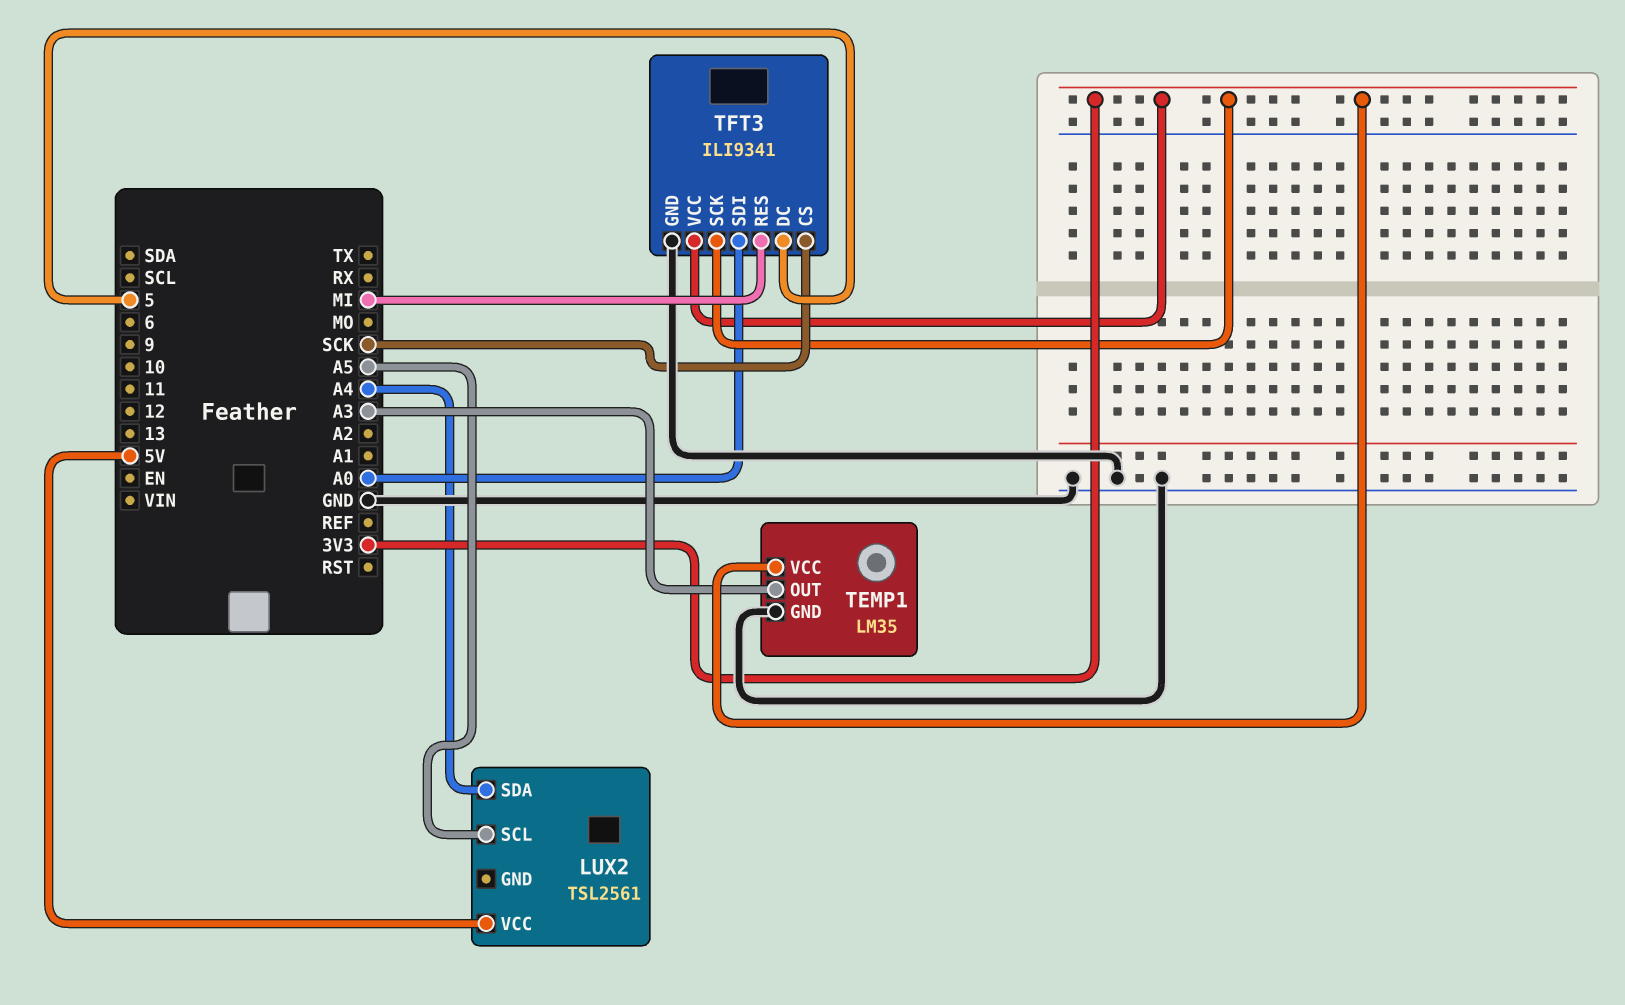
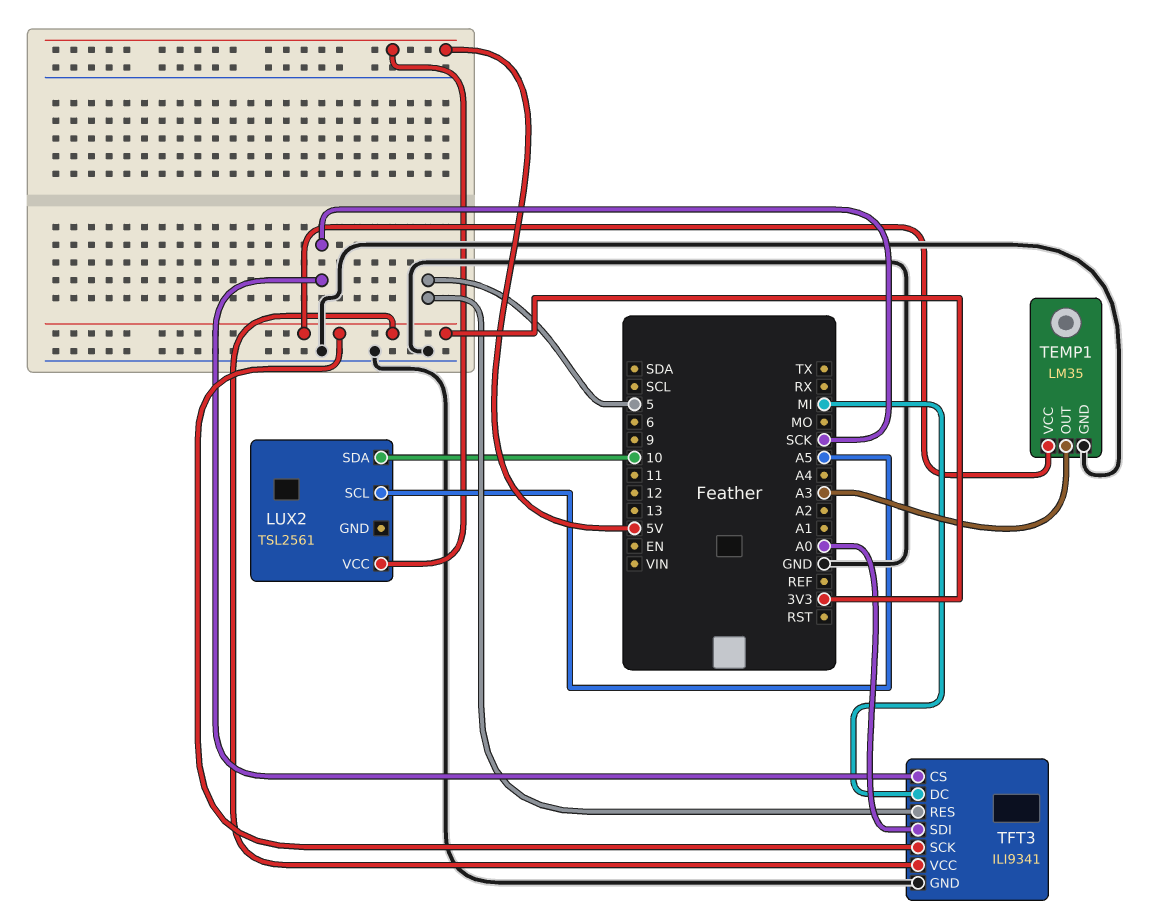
LUX2 pin SDA: A4 -> 10
TFT3 pin DC: 5 -> MI
TFT3 pin RES: MI -> 5

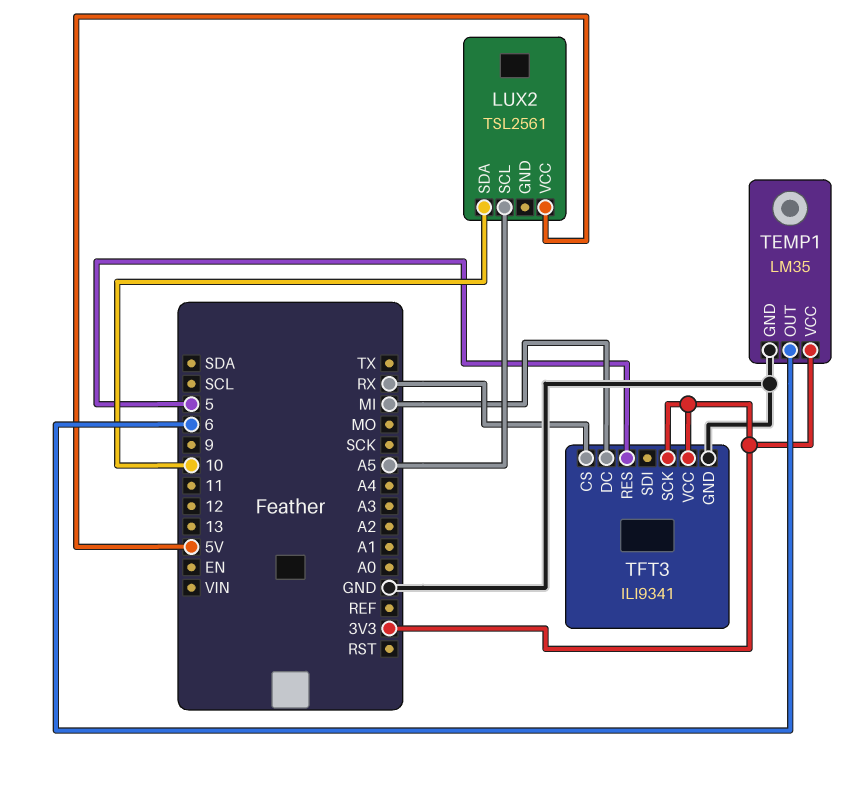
TEMP1 pin OUT: A3 -> 6
TFT3 pin CS: SCK -> RX
TFT3 pin SDI: A0 -> none

